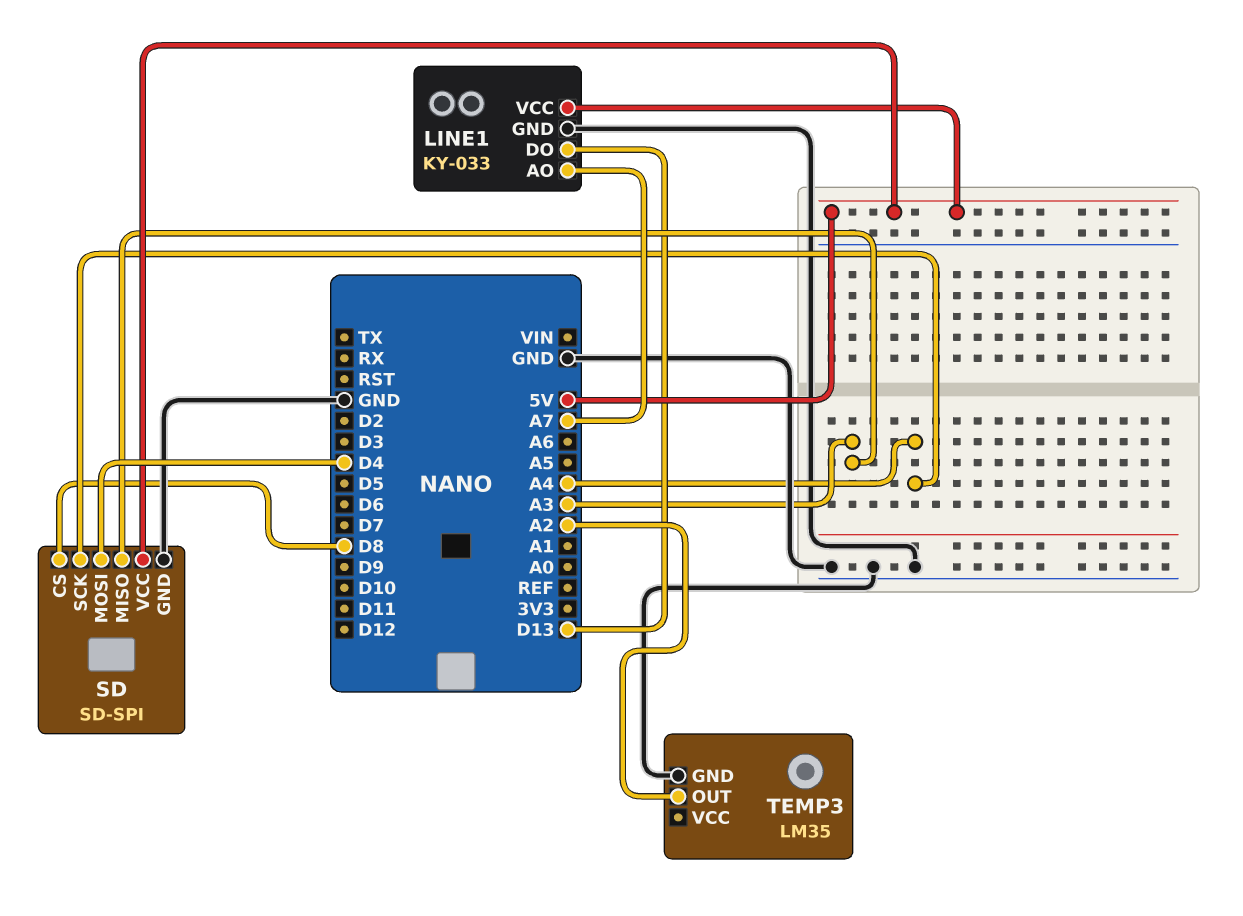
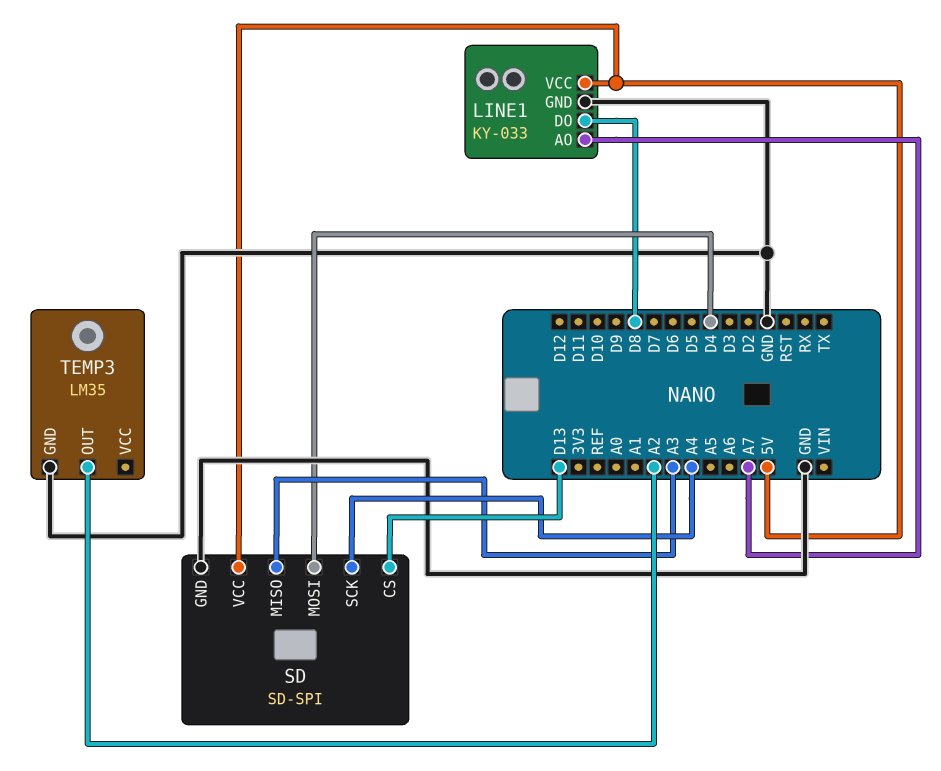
LINE1 pin DO: D13 -> D8
SD pin CS: D8 -> D13

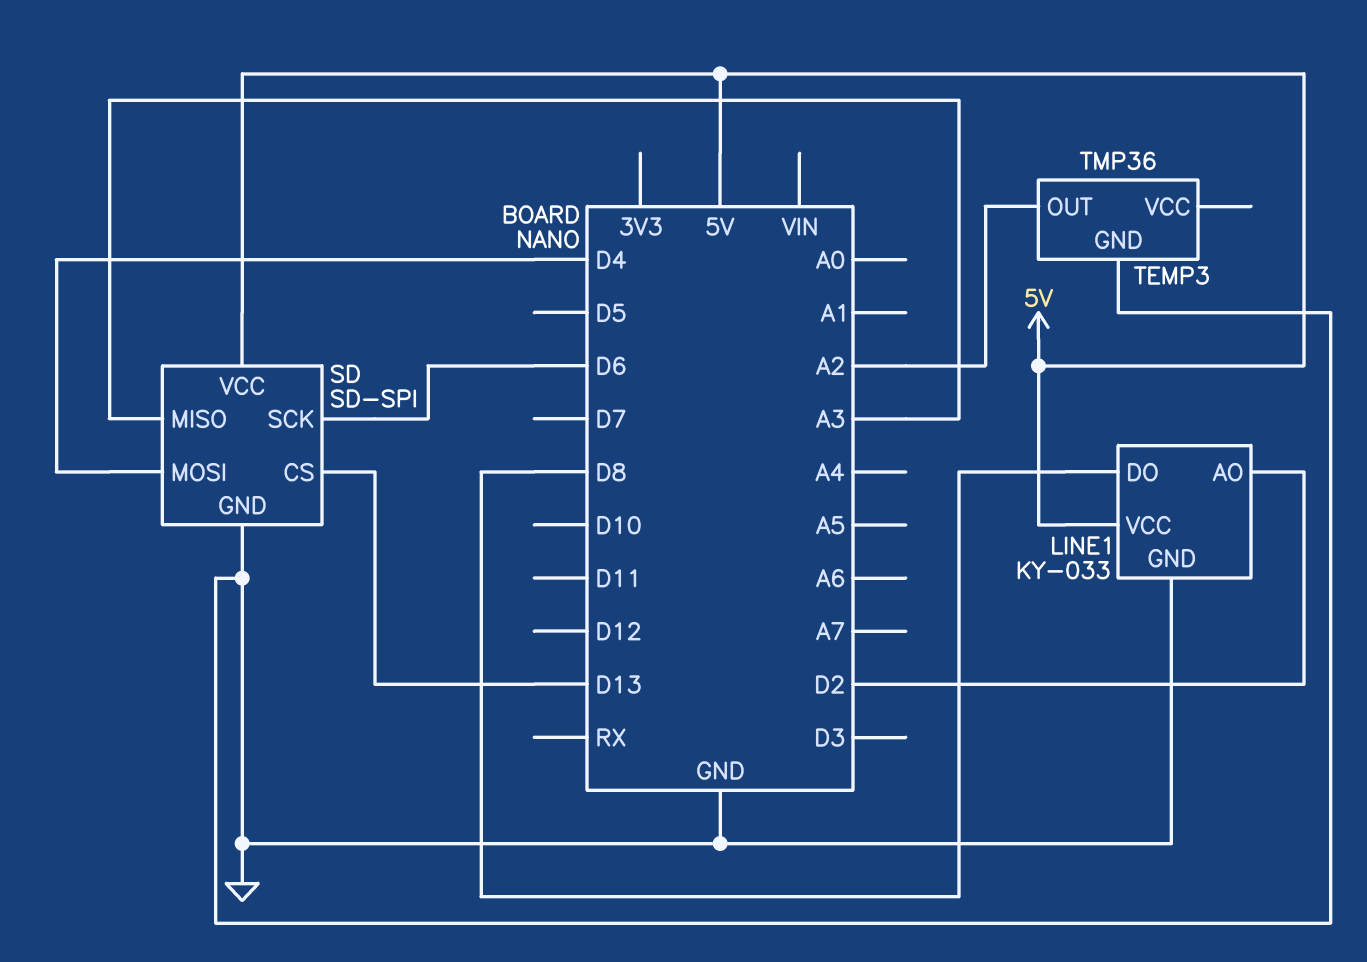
LINE1 pin AO: A7 -> D2
SD pin SCK: A4 -> D6
TEMP3: LM35 -> TMP36

